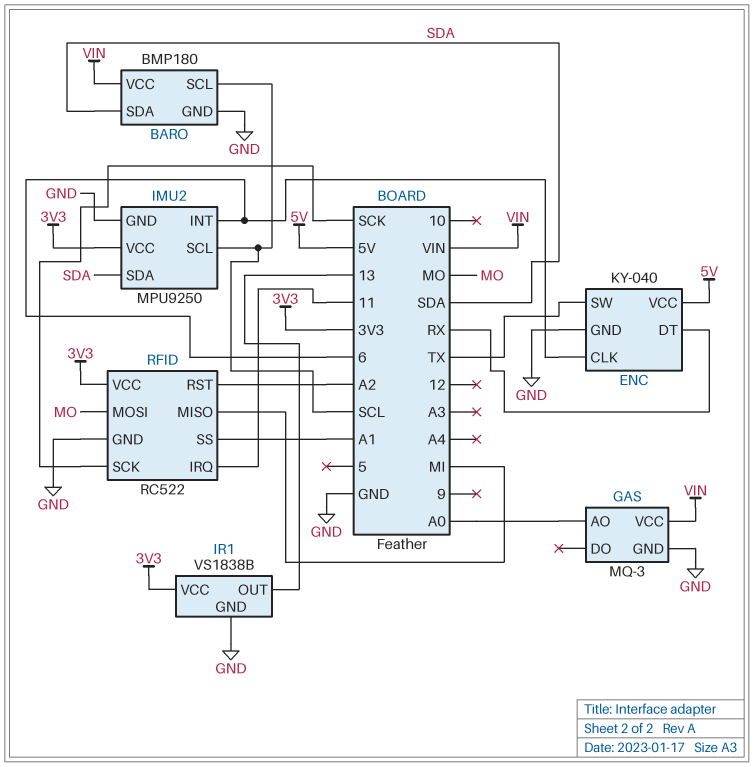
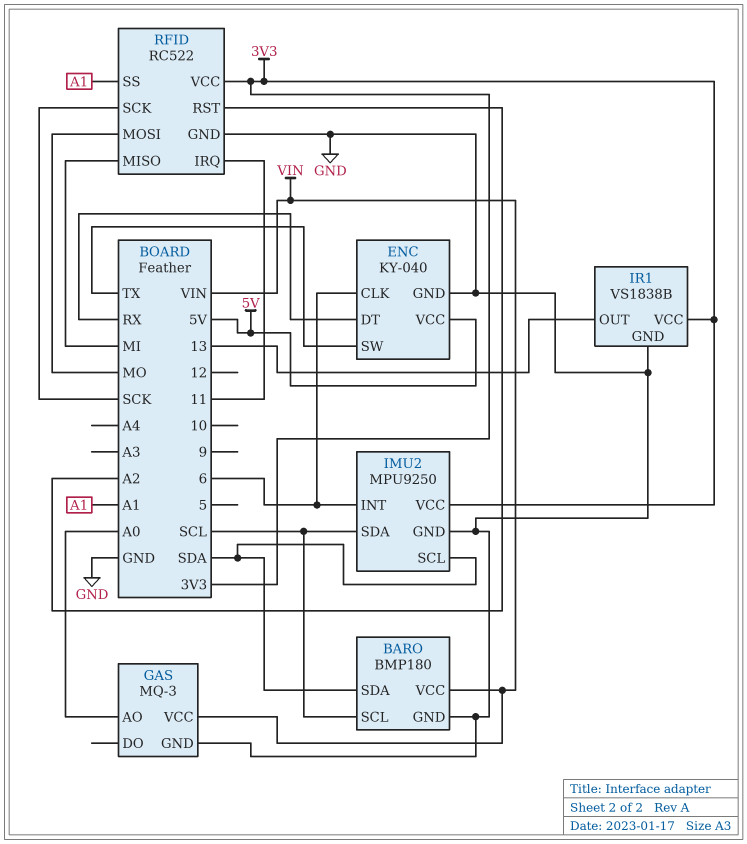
IMU2 pin SCL: SCL -> SDA
IMU2 pin SDA: SDA -> SCL

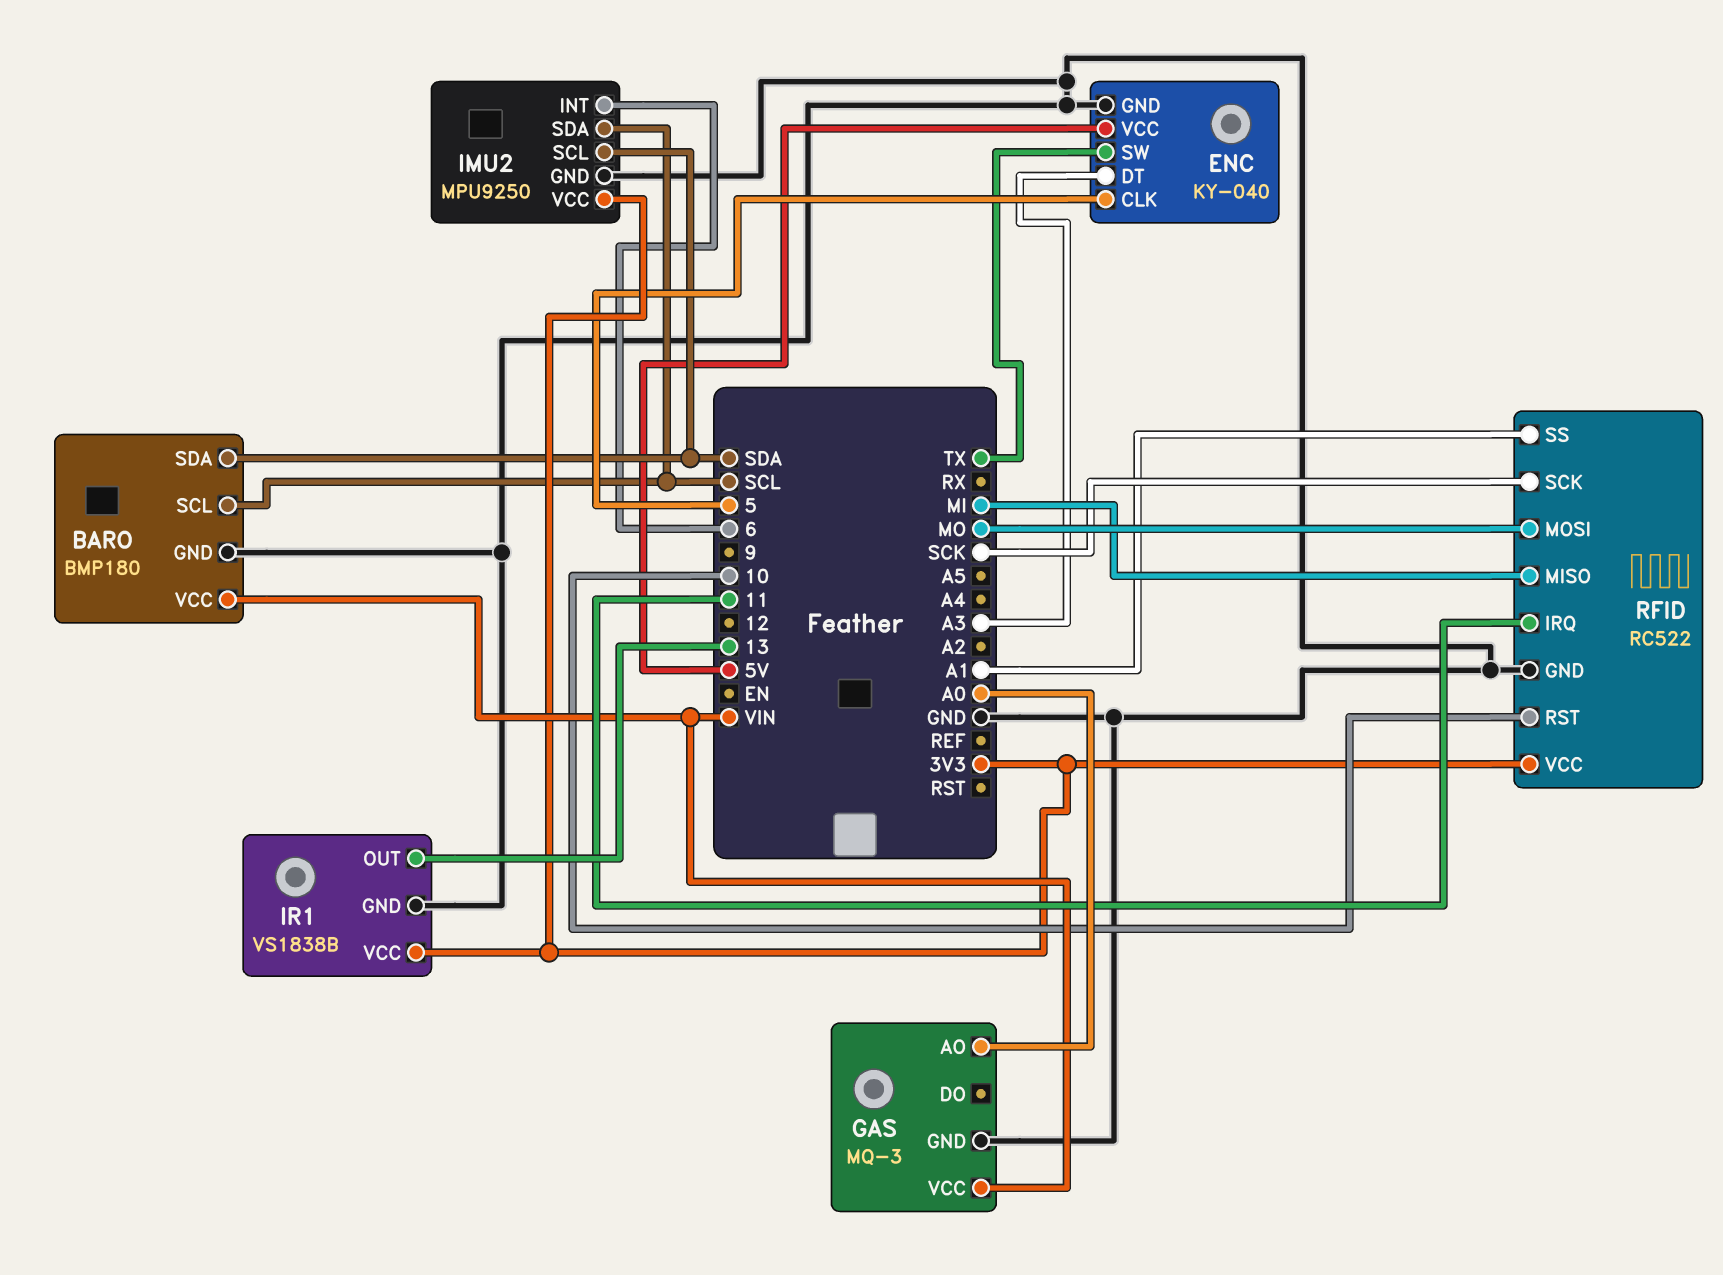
ENC pin CLK: 6 -> 5
ENC pin DT: RX -> A3
RFID pin RST: A2 -> 10

